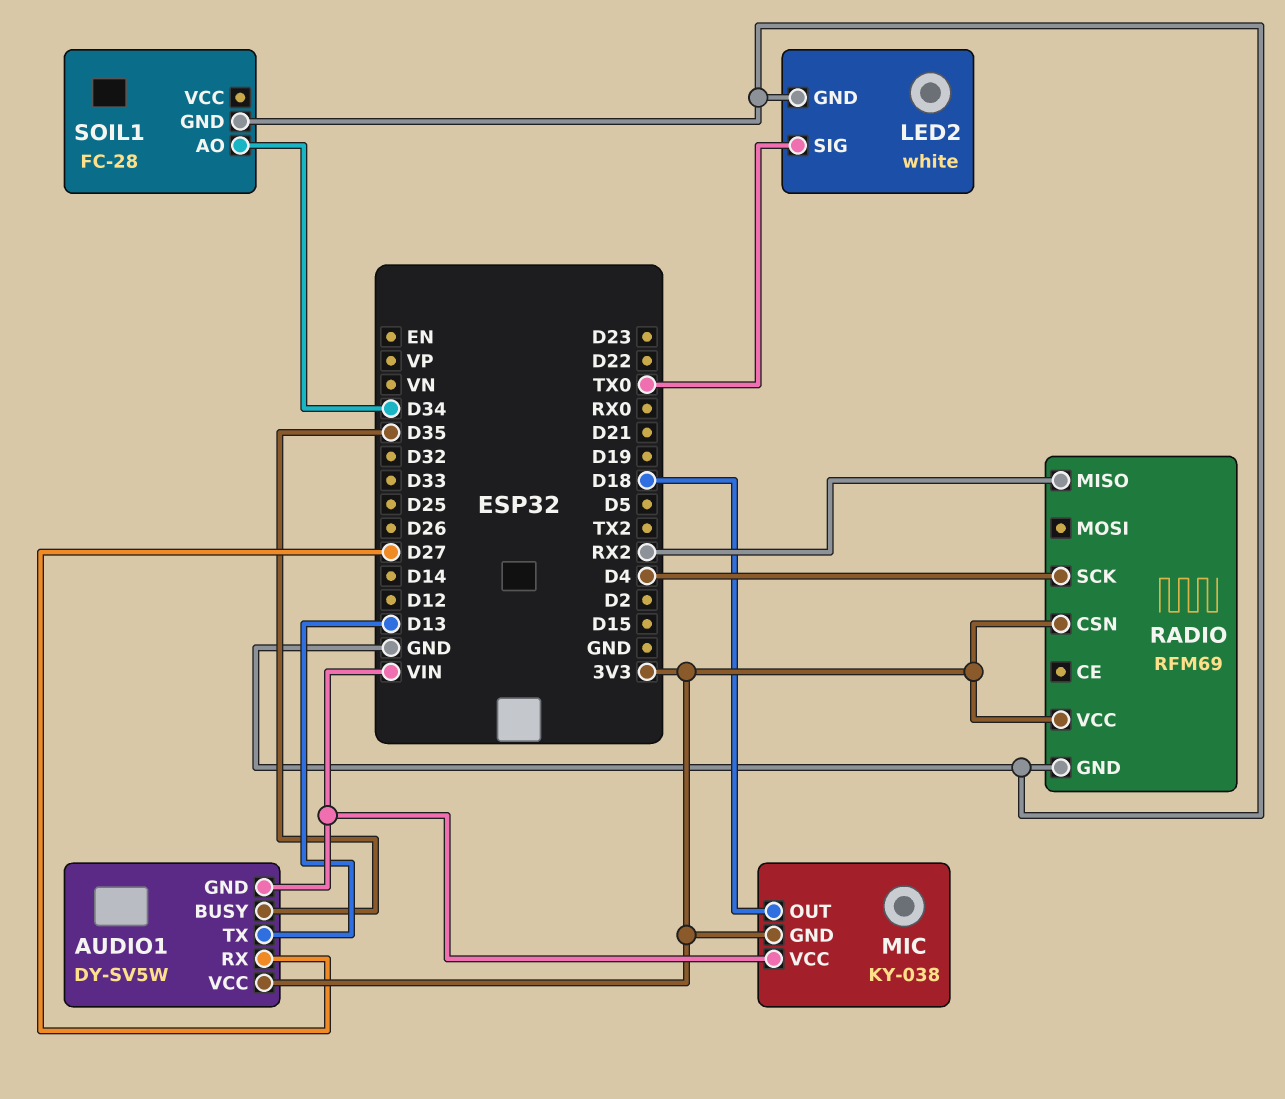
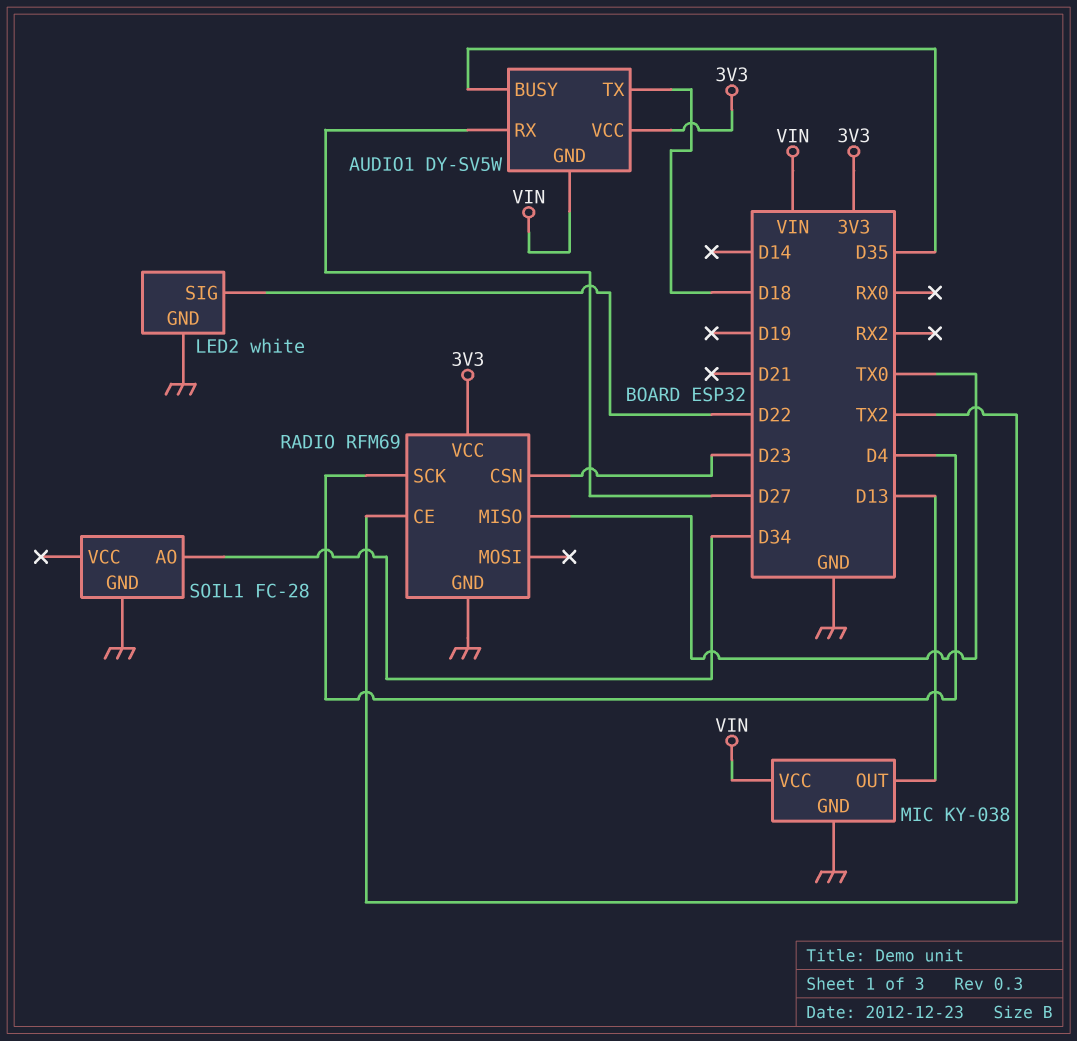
AUDIO1 pin TX: D13 -> D18
LED2 pin SIG: TX0 -> D22
MIC pin GND: 3V3 -> GND
MIC pin OUT: D18 -> D13
RADIO pin CE: none -> TX2
RADIO pin CSN: 3V3 -> D23
RADIO pin MISO: RX2 -> TX0

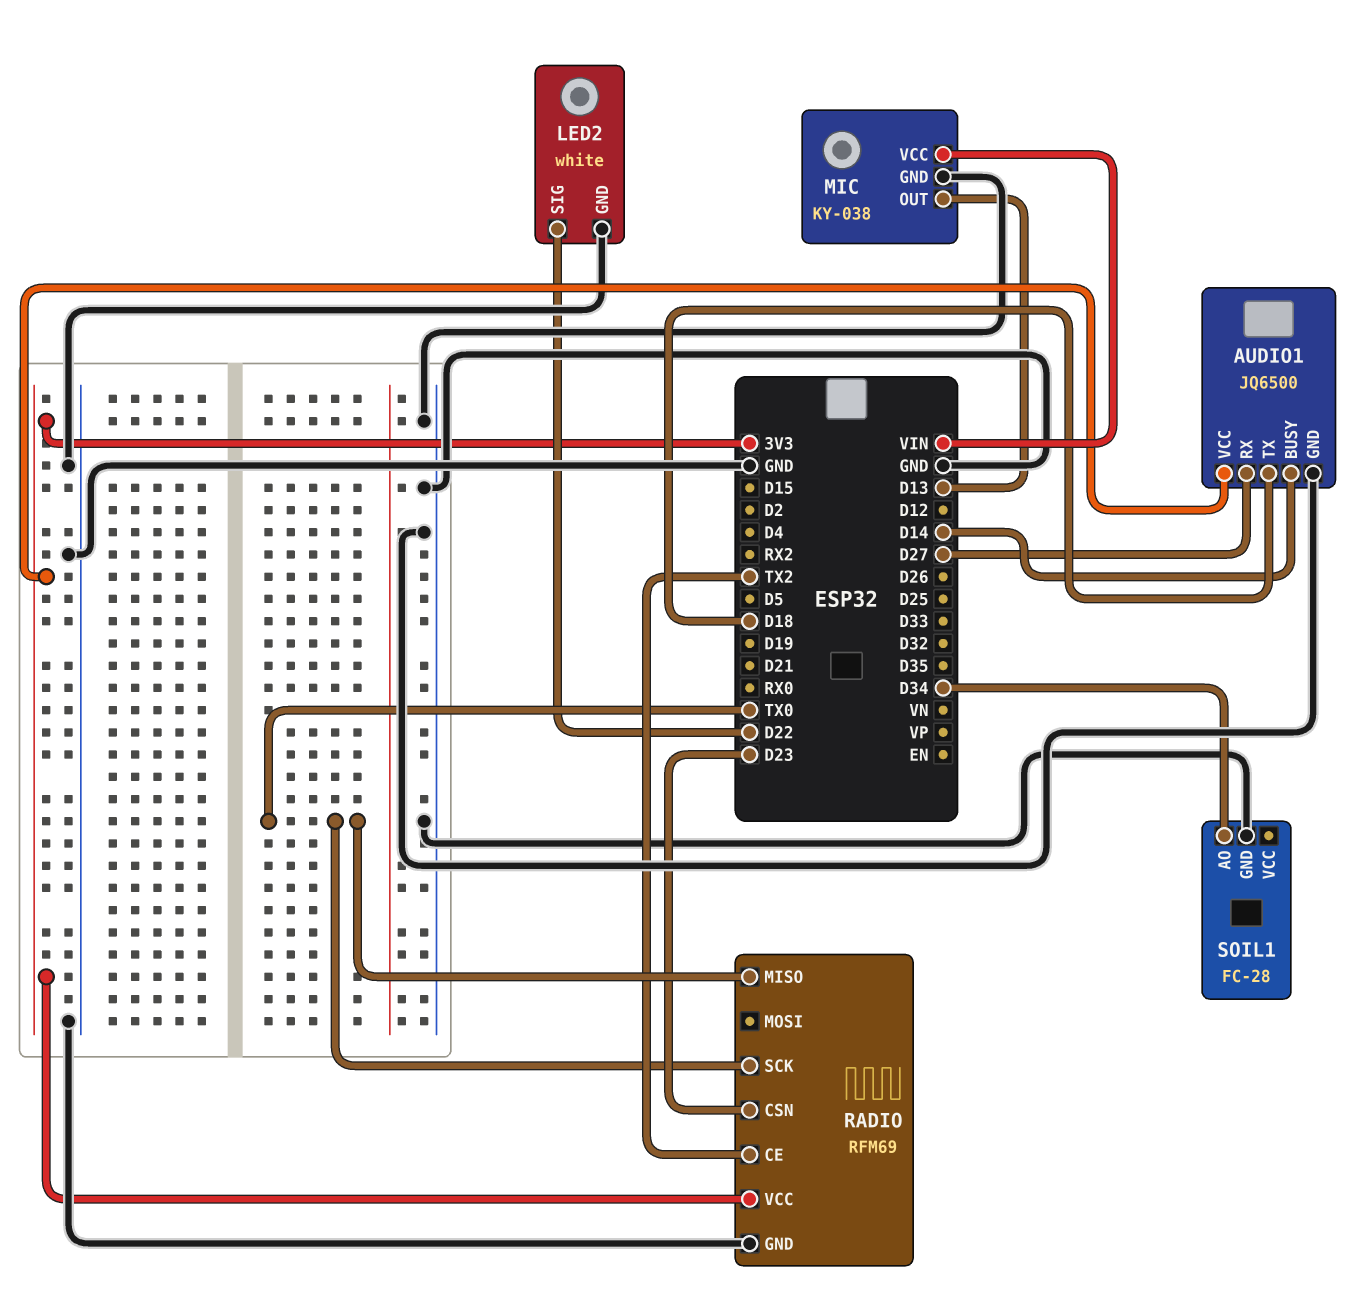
AUDIO1: DY-SV5W -> JQ6500
AUDIO1 pin BUSY: D35 -> D14
AUDIO1 pin GND: VIN -> GND
RADIO pin SCK: D4 -> TX0

